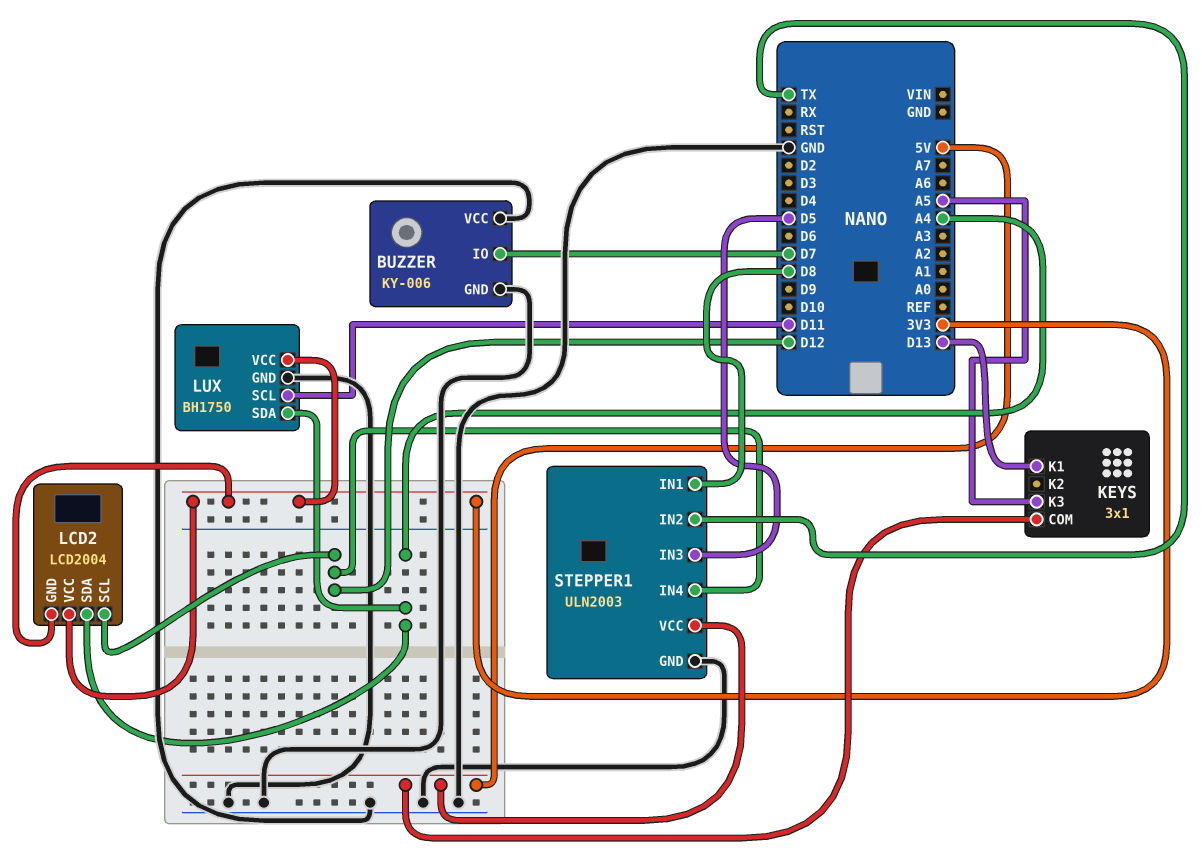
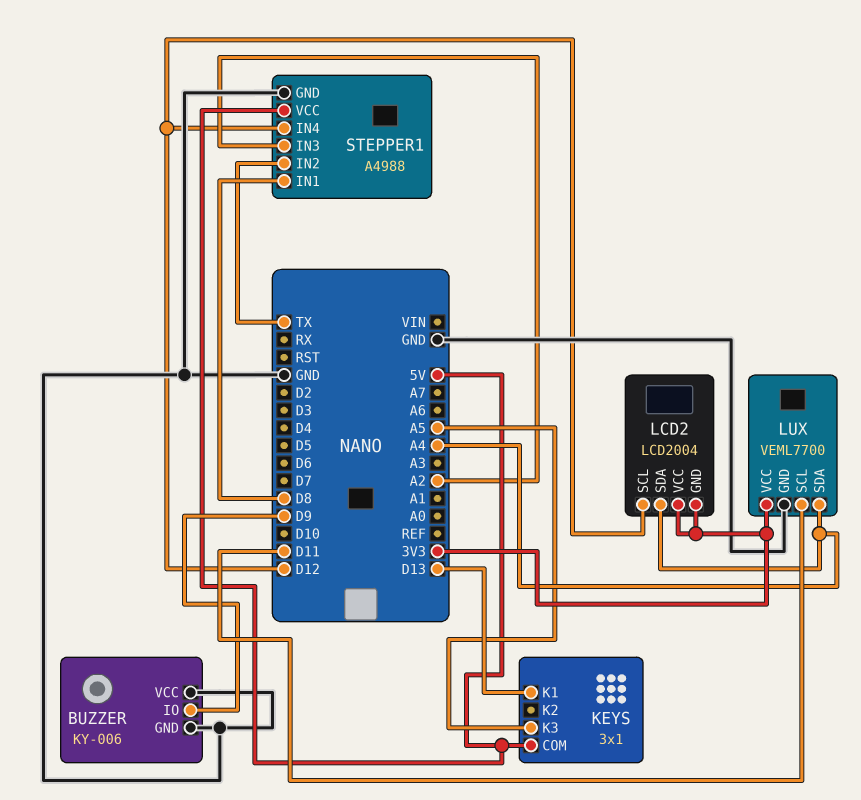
BUZZER pin IO: D7 -> D9
LUX: BH1750 -> VEML7700
STEPPER1: ULN2003 -> A4988
STEPPER1 pin IN3: D5 -> A2

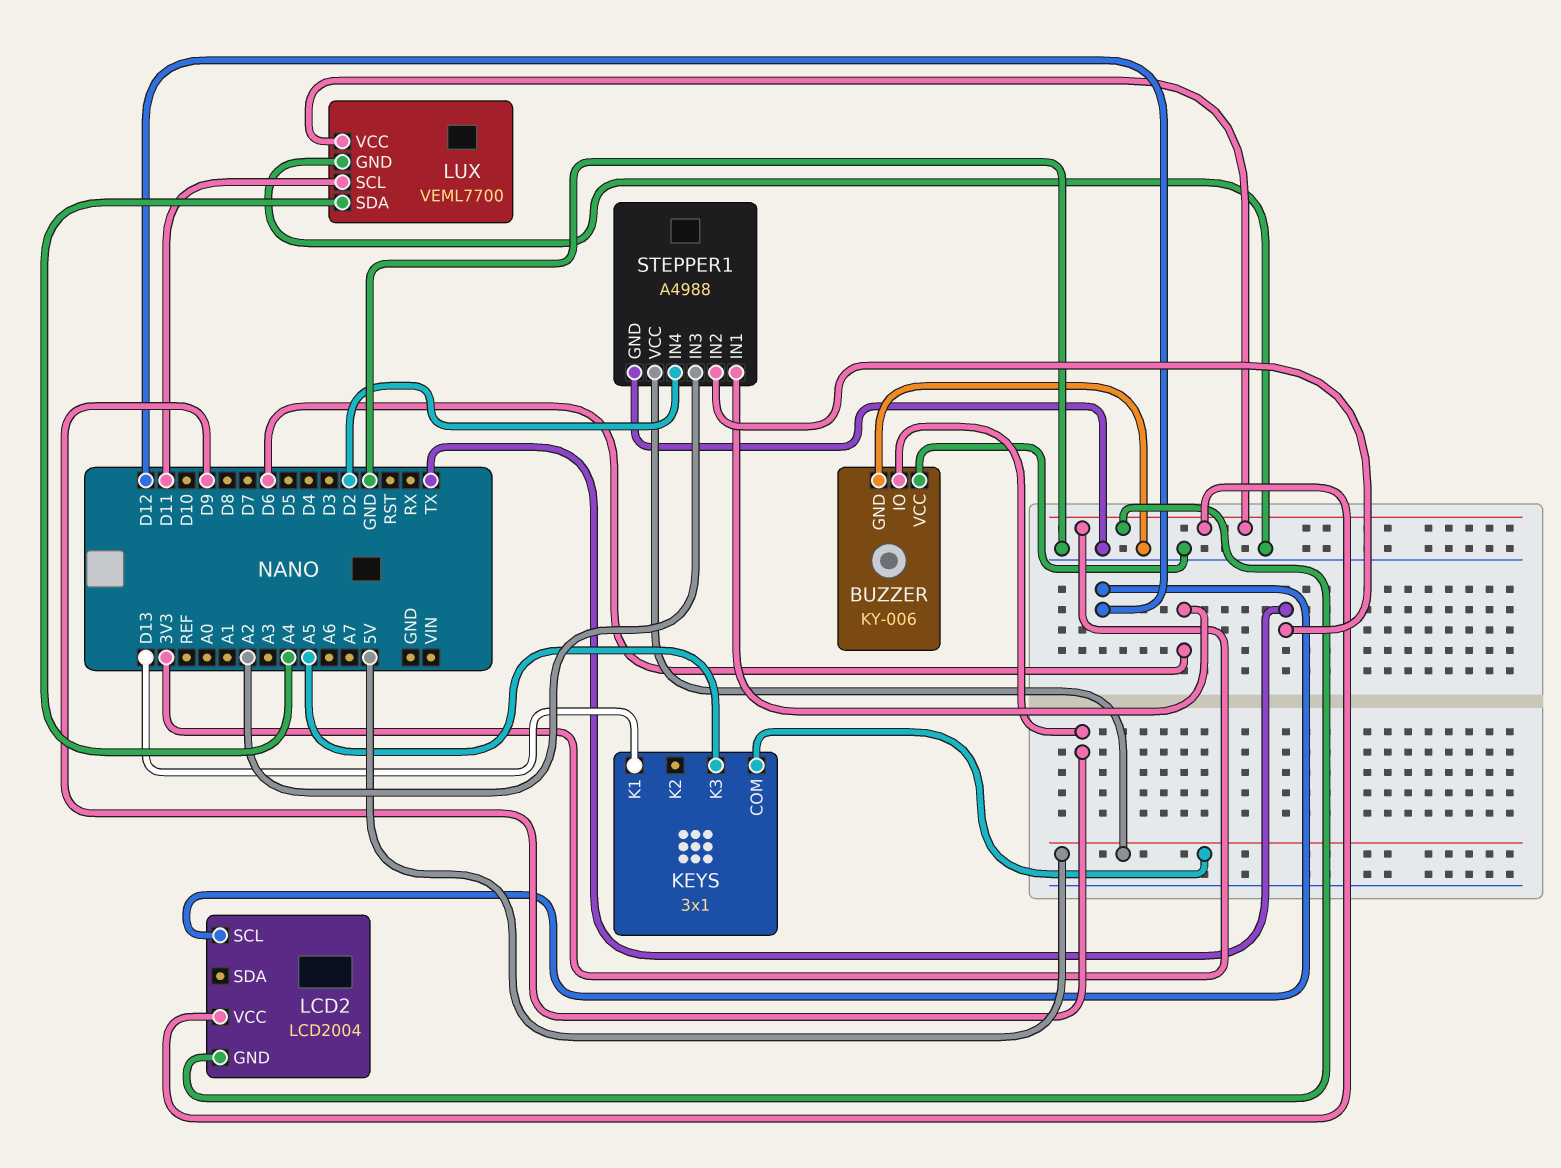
LCD2 pin SDA: A4 -> none
STEPPER1 pin IN1: D8 -> D6
STEPPER1 pin IN4: D12 -> D2

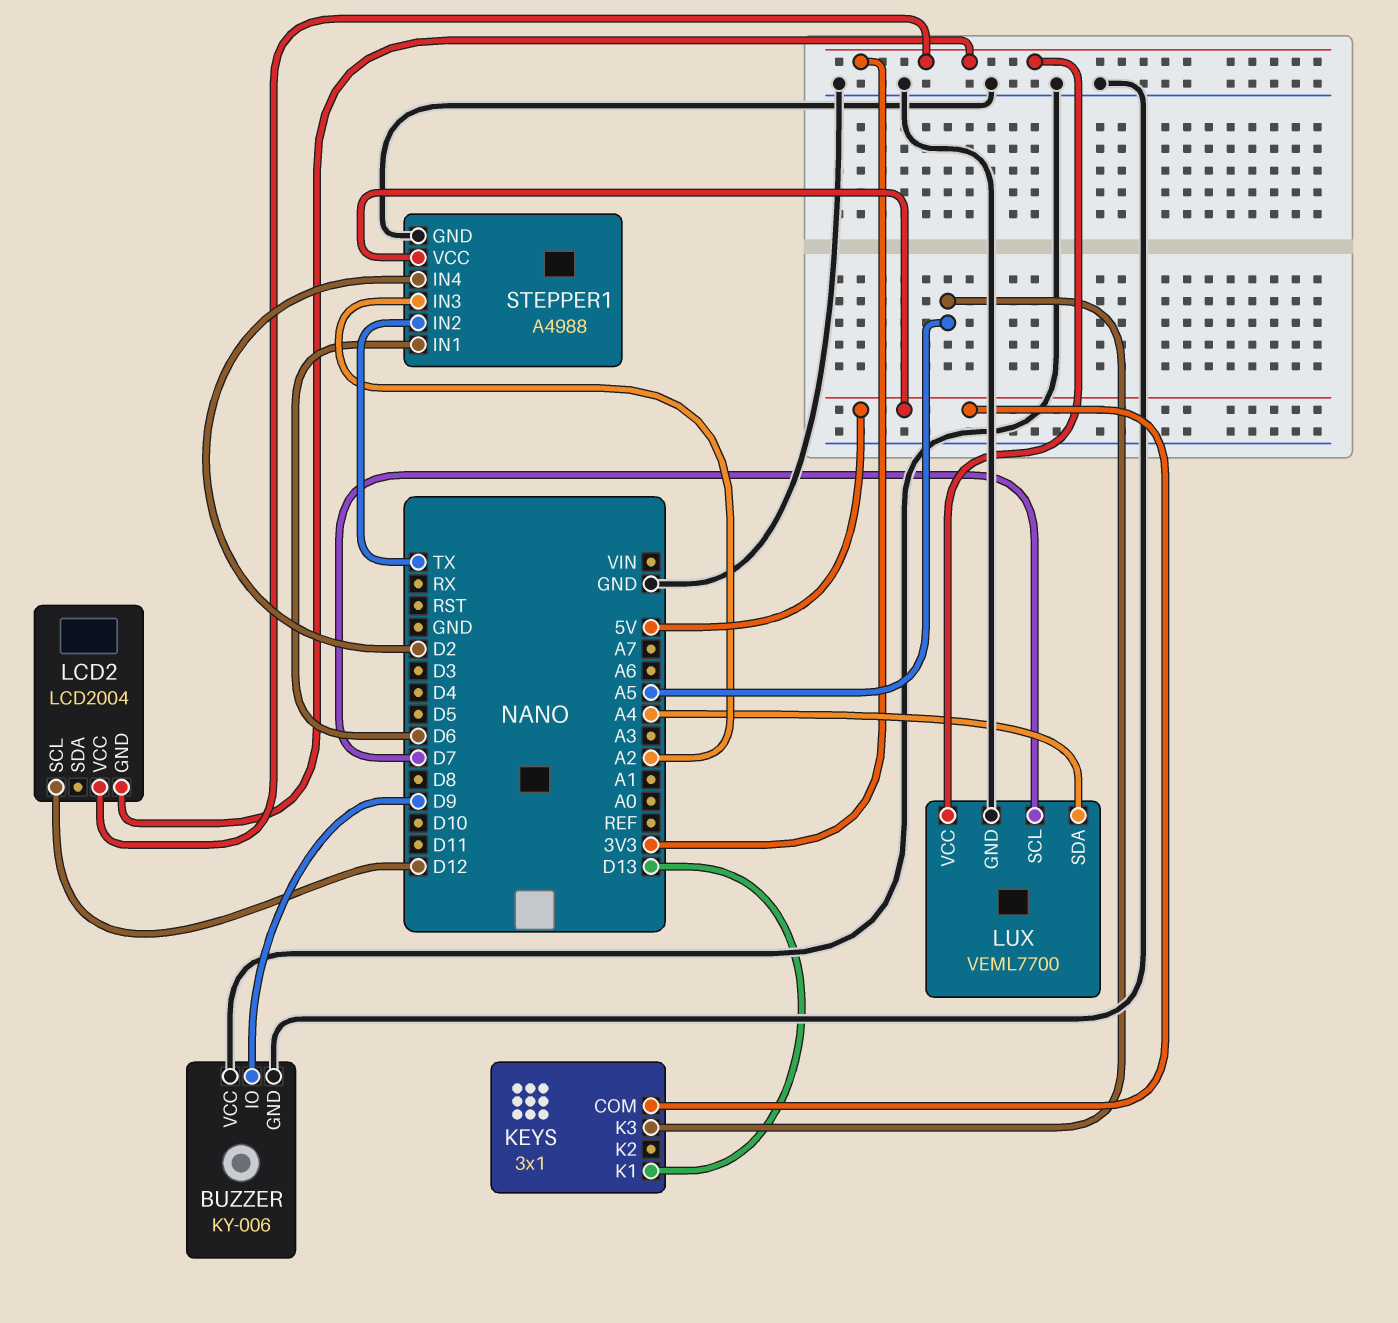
LUX pin SCL: D11 -> D7

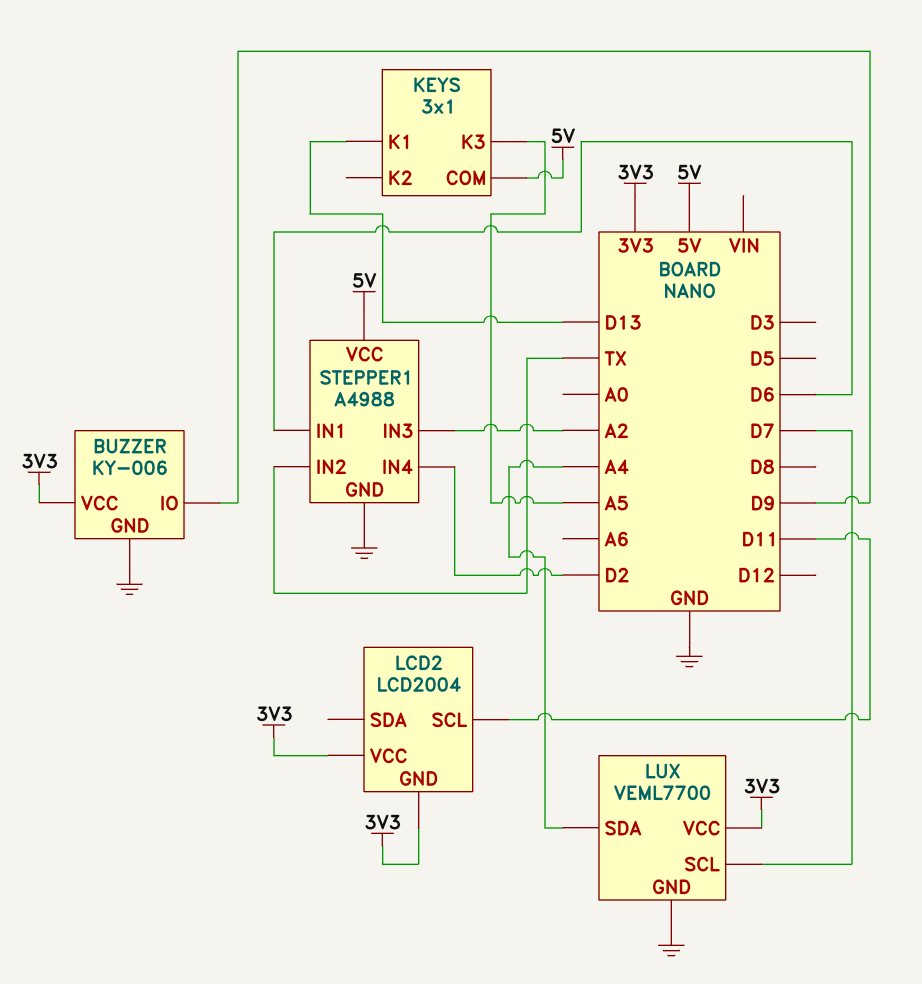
BUZZER pin VCC: GND -> 3V3
LCD2 pin SCL: D12 -> D11

